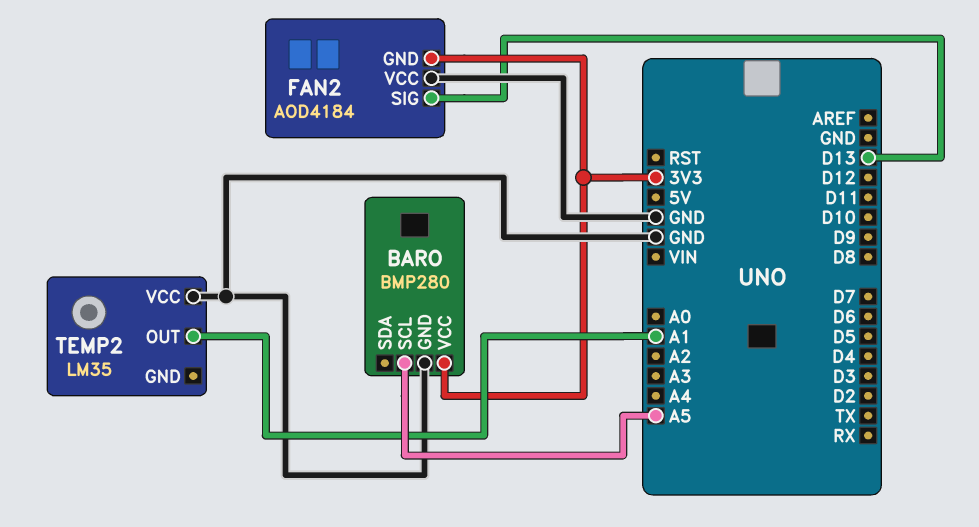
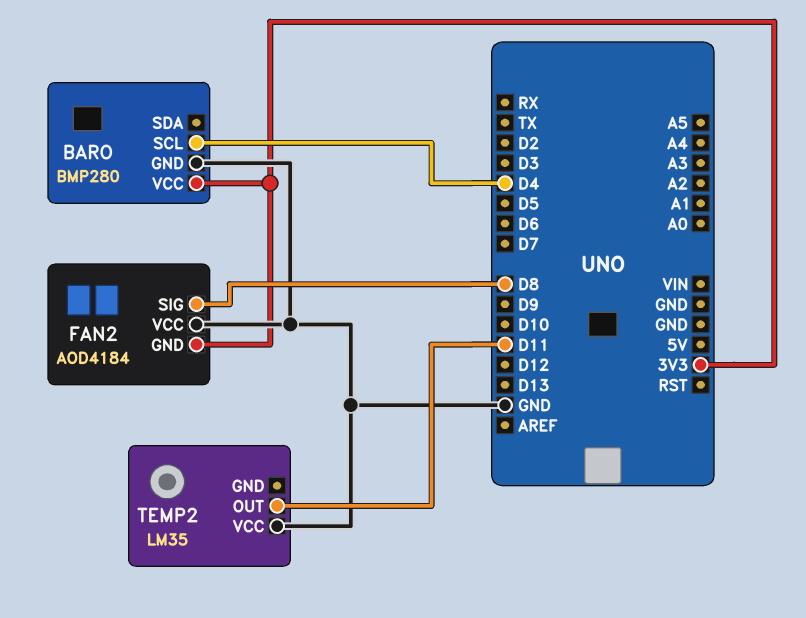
BARO pin SCL: A5 -> D4
FAN2 pin SIG: D13 -> D8
TEMP2 pin OUT: A1 -> D11

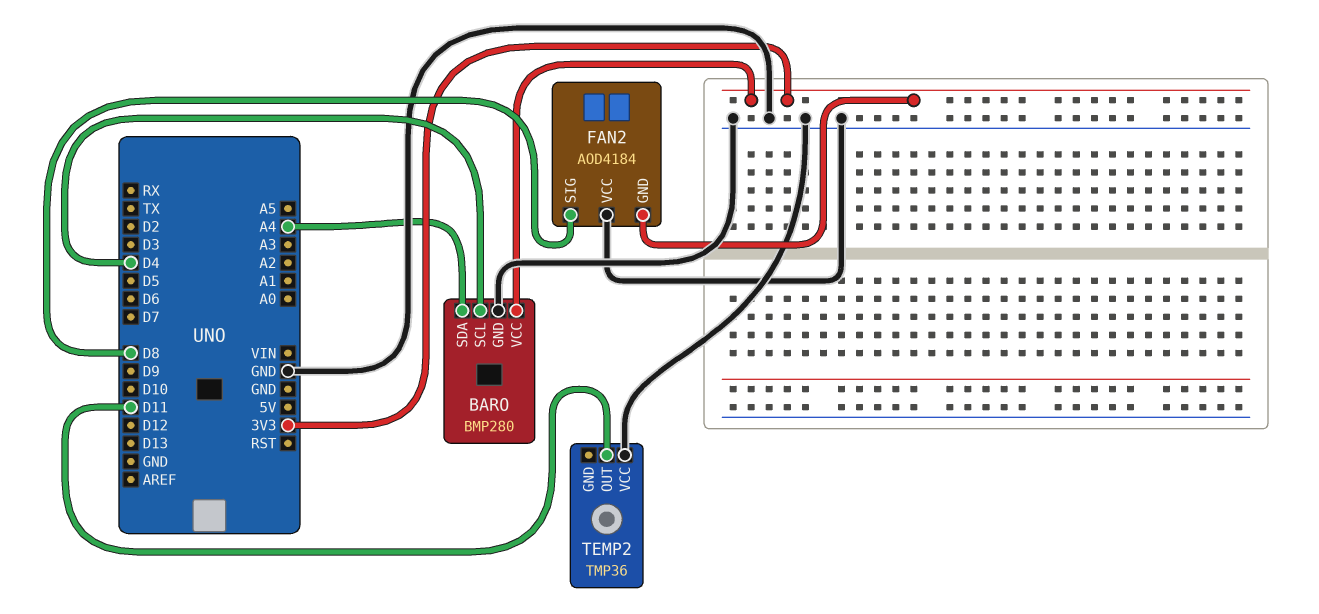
BARO pin SDA: none -> A4
TEMP2: LM35 -> TMP36

